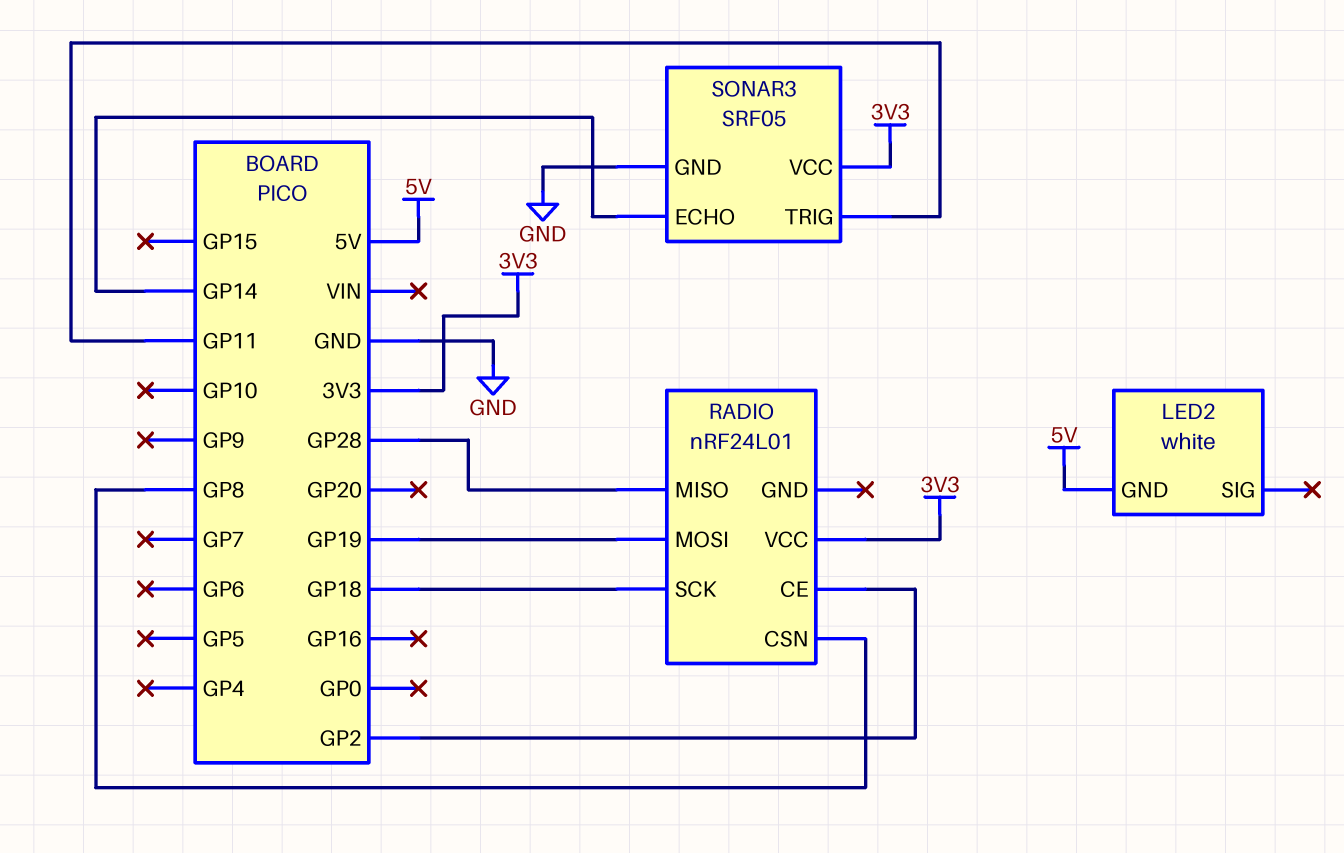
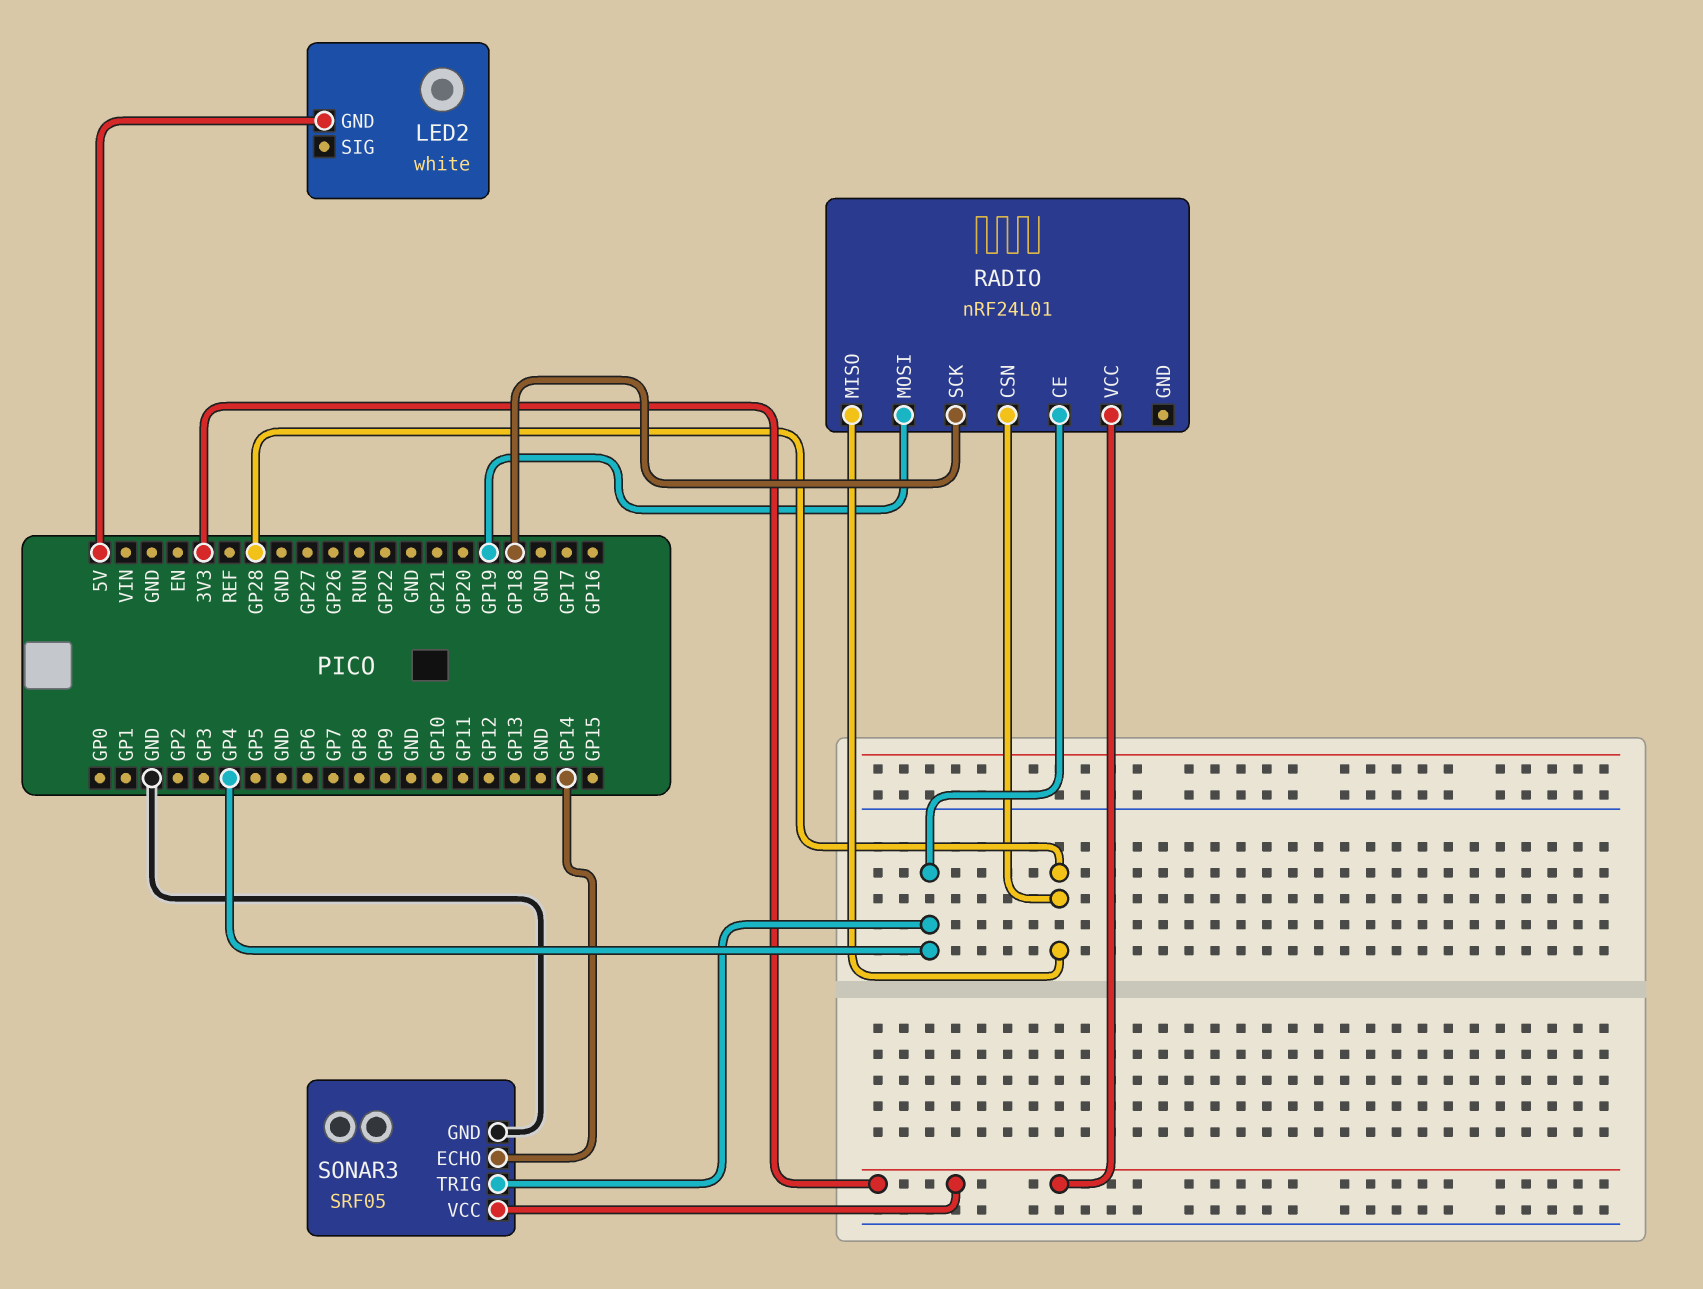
RADIO pin CE: GP2 -> GP4
RADIO pin CSN: GP8 -> GP28
SONAR3 pin TRIG: GP11 -> GP4

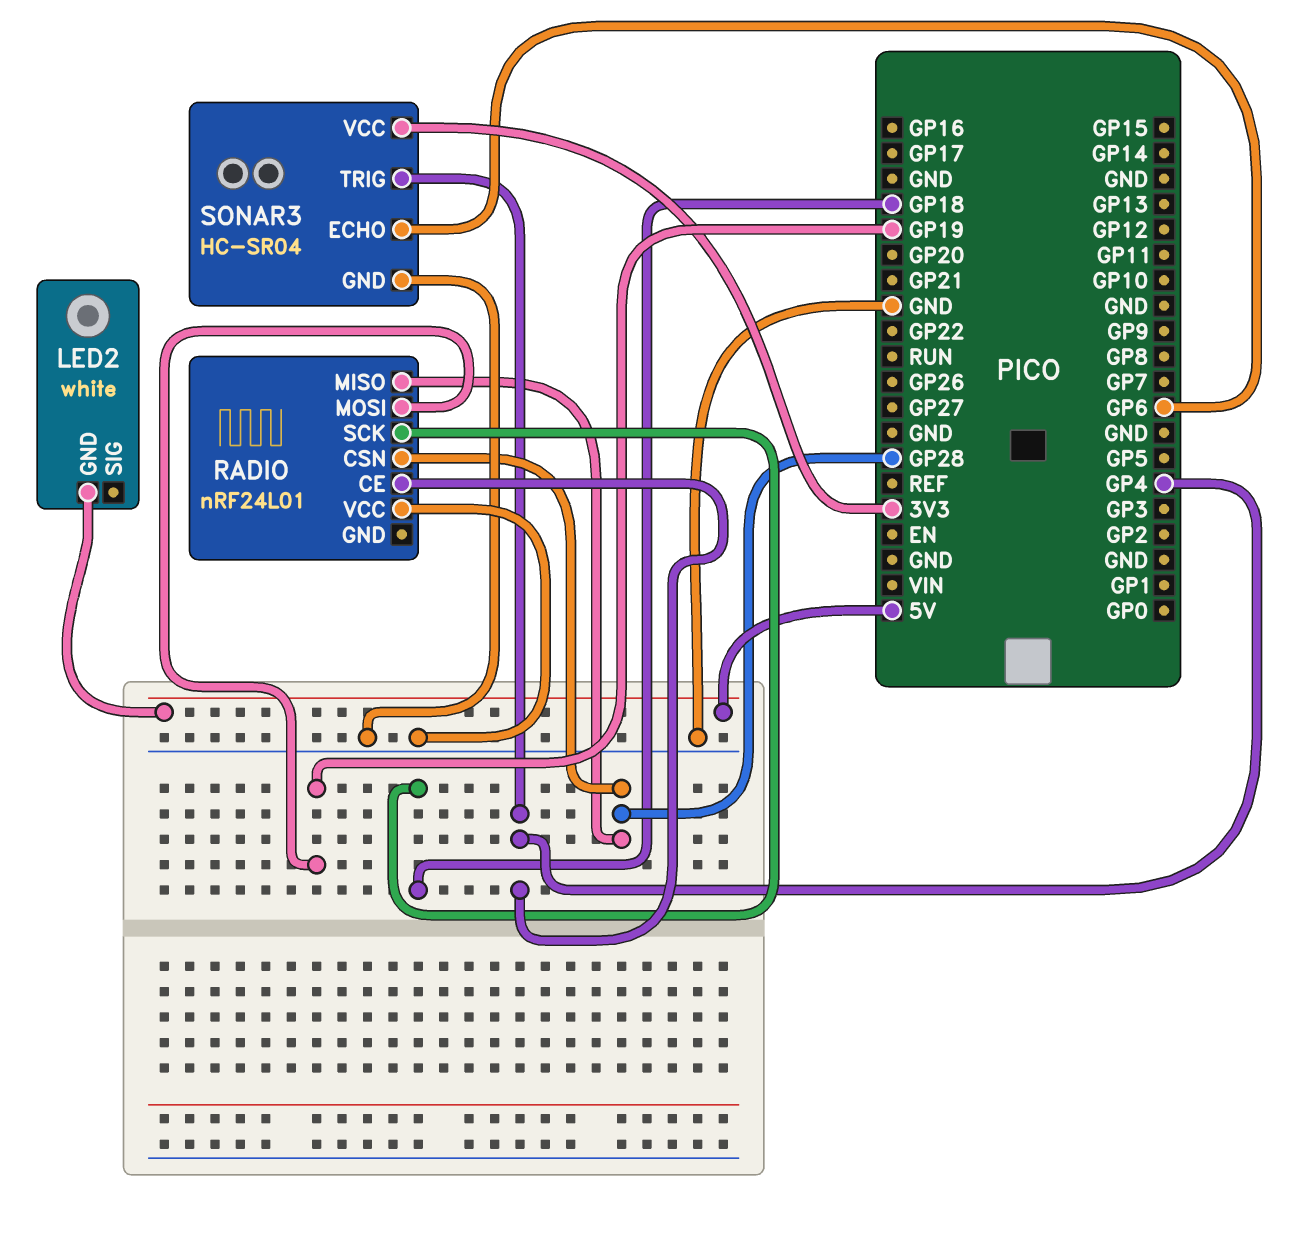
RADIO pin VCC: 3V3 -> GND
SONAR3: SRF05 -> HC-SR04
SONAR3 pin ECHO: GP14 -> GP6

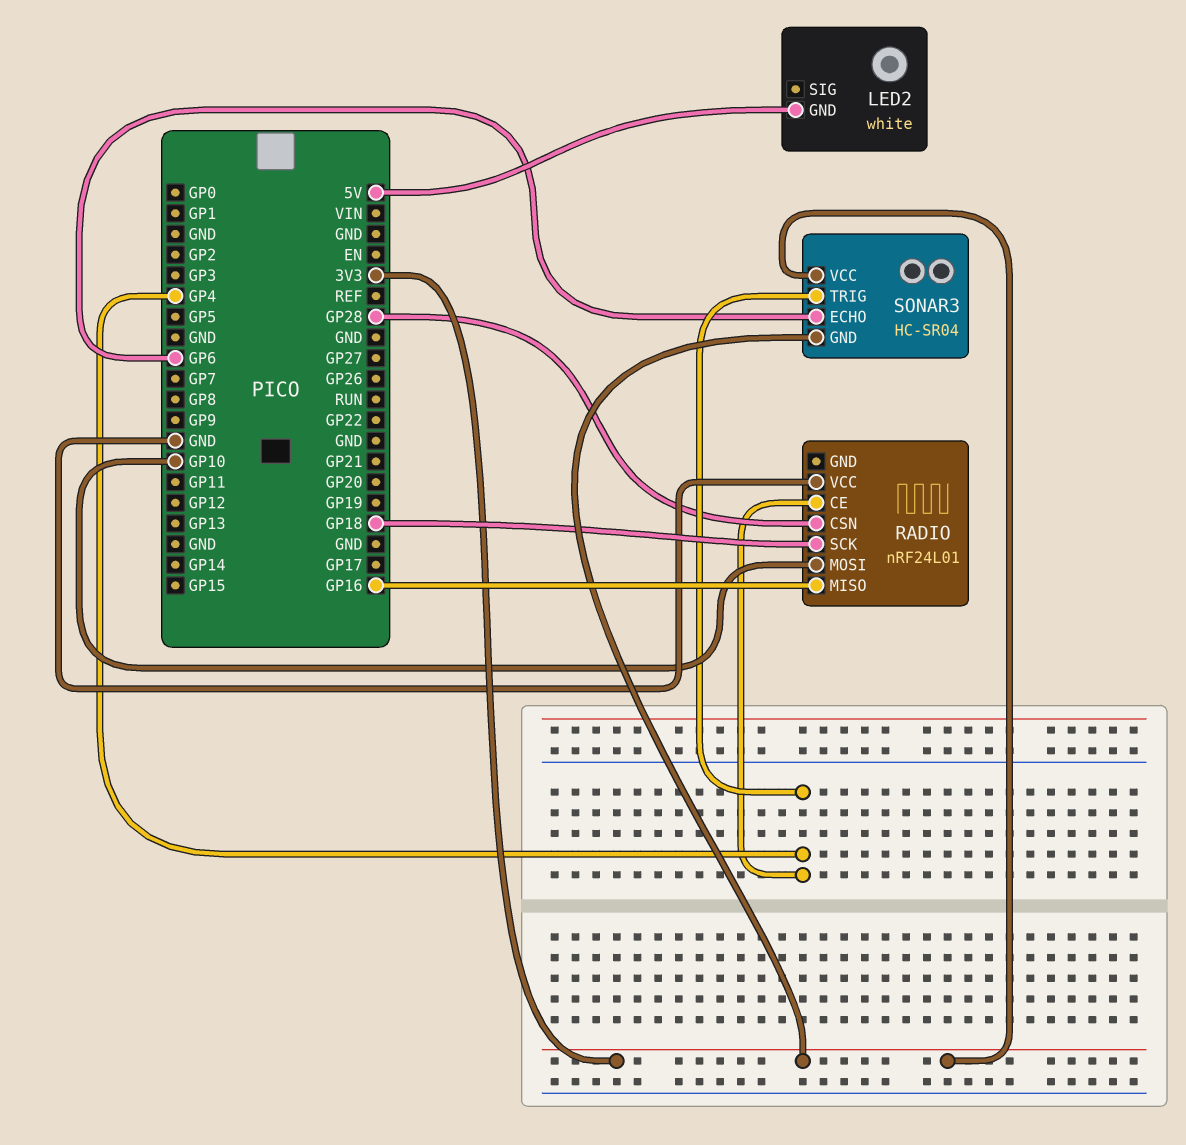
RADIO pin MISO: GP28 -> GP16
RADIO pin MOSI: GP19 -> GP10
SONAR3 pin GND: GND -> 3V3

